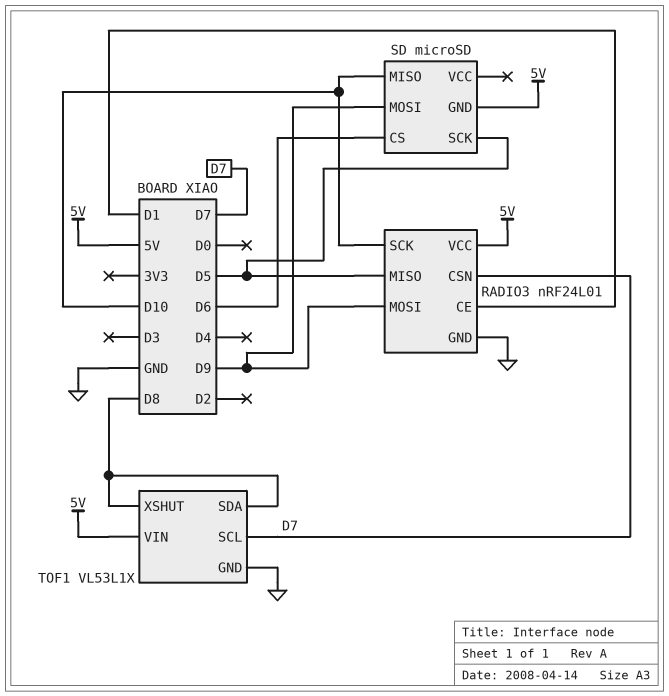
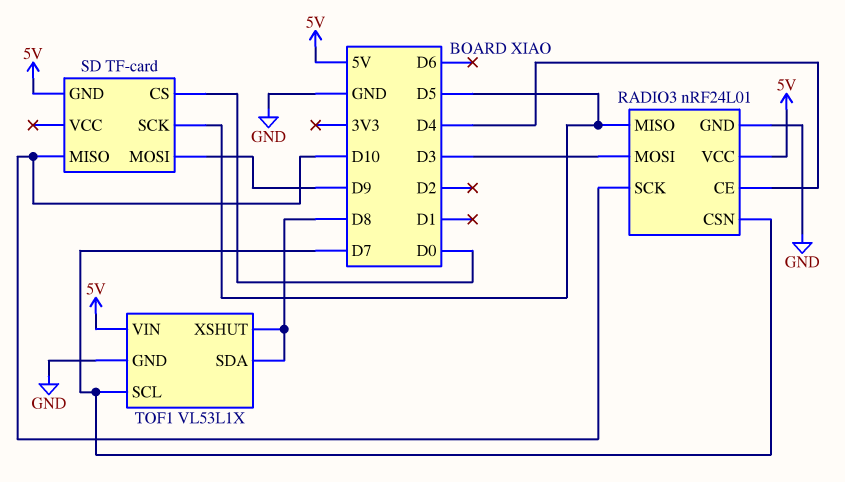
RADIO3 pin CE: D1 -> D4
RADIO3 pin MOSI: D9 -> D3
SD: microSD -> TF-card
SD pin CS: D6 -> D0

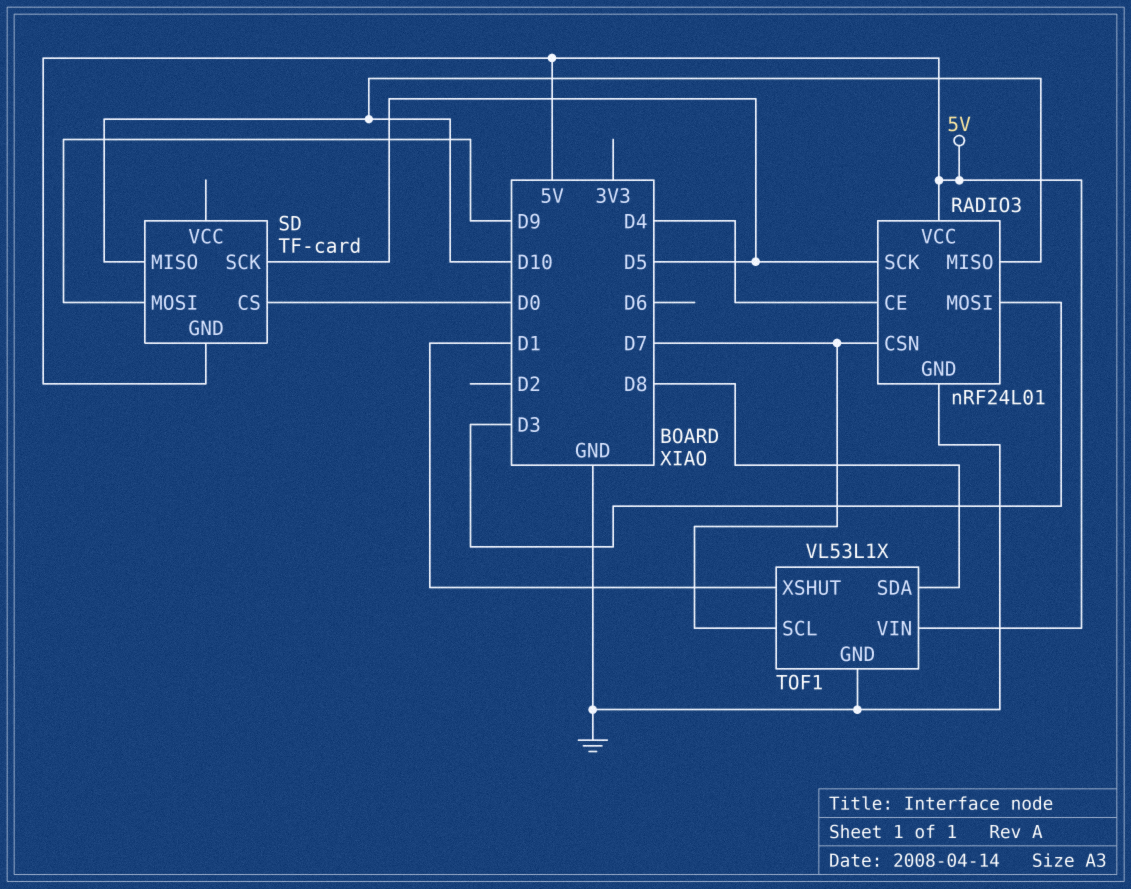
RADIO3 pin MISO: D5 -> D10
RADIO3 pin SCK: D10 -> D5
TOF1 pin XSHUT: D8 -> D1

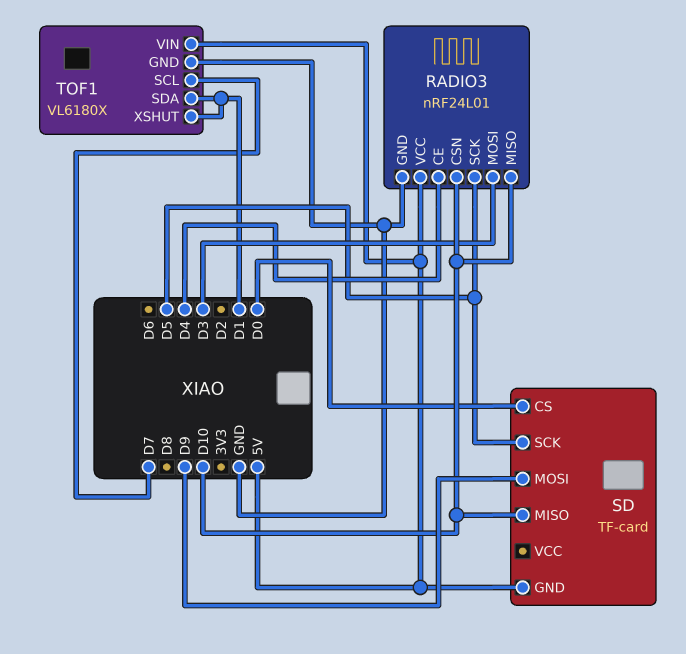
RADIO3 pin CSN: D7 -> D10
TOF1: VL53L1X -> VL6180X
TOF1 pin SDA: D8 -> D1

